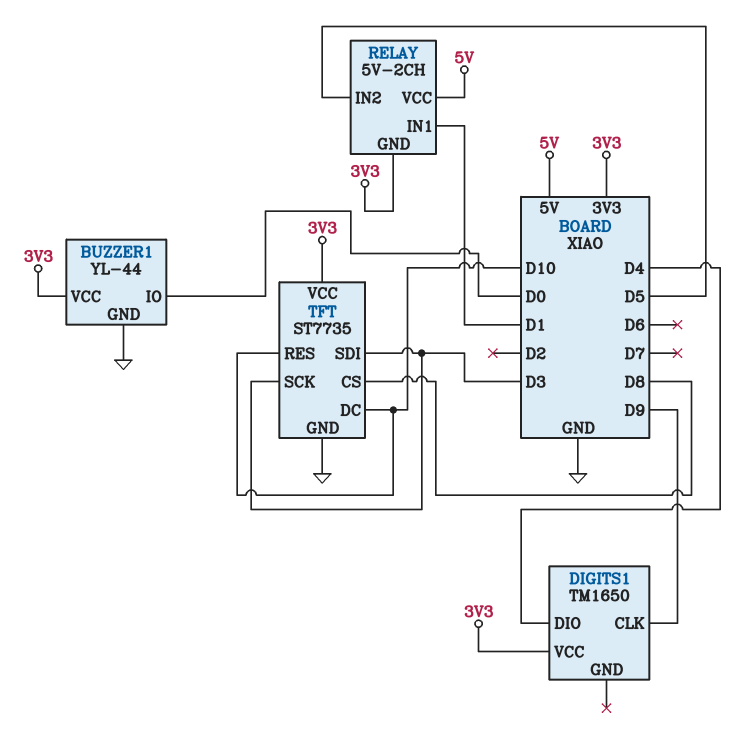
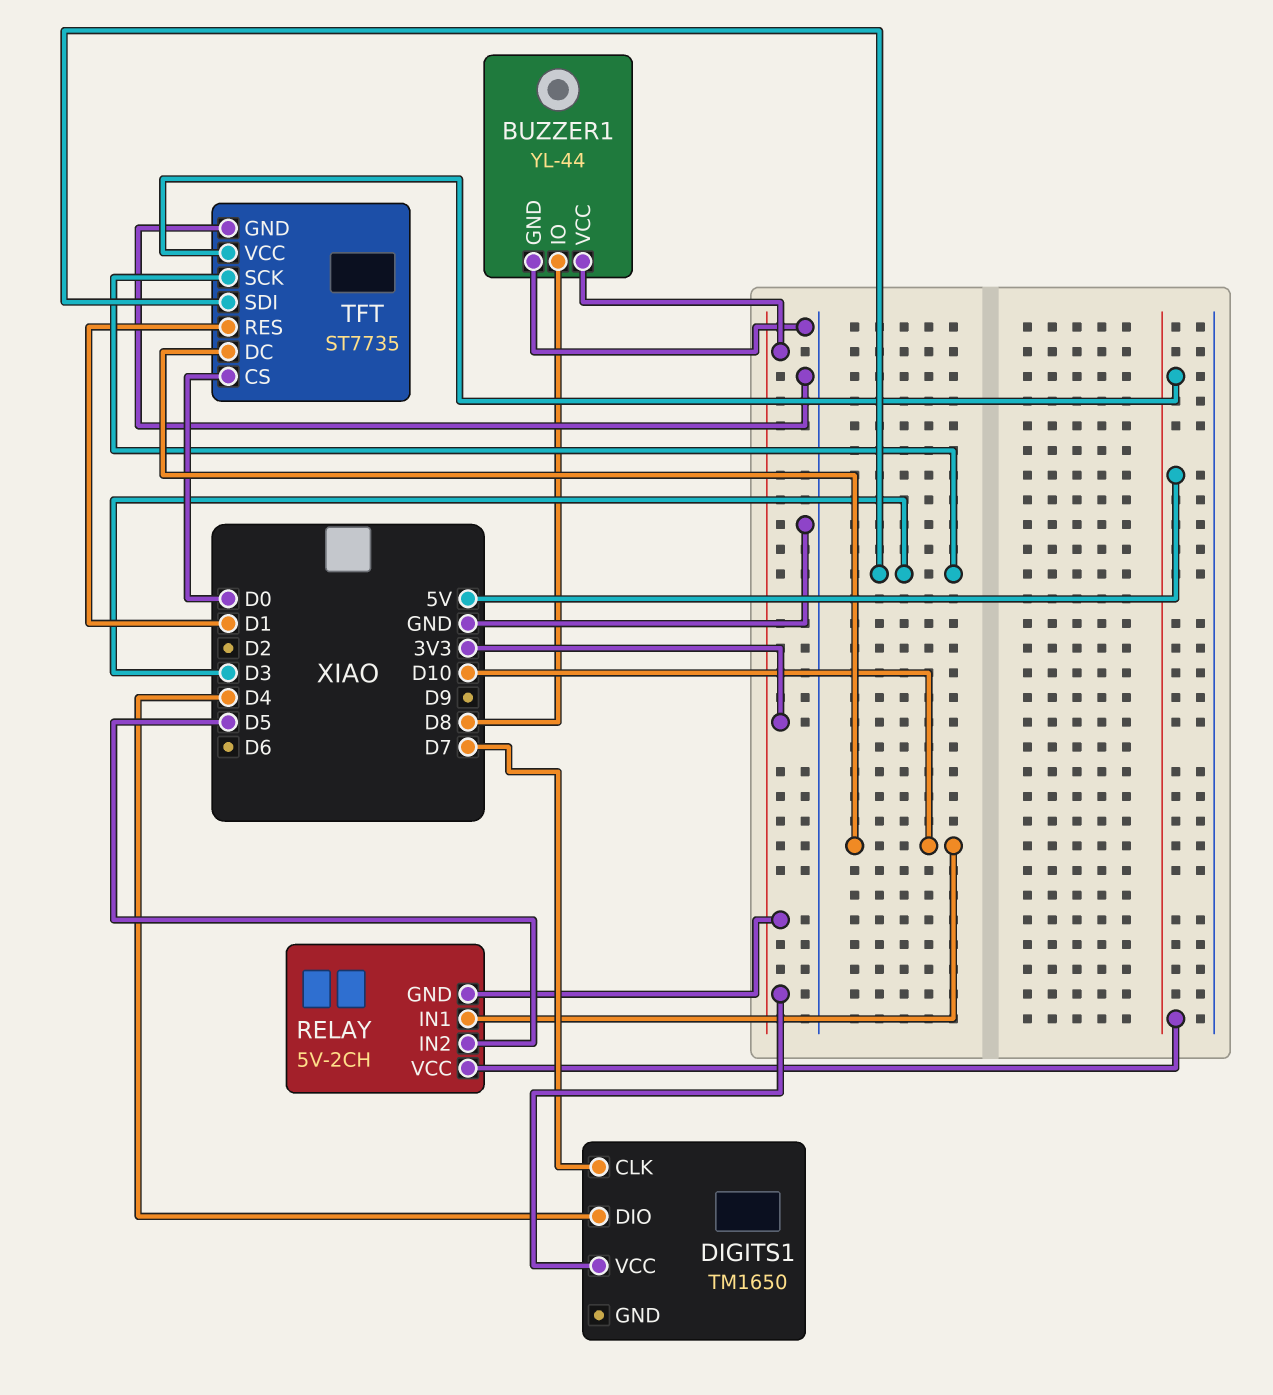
BUZZER1 pin IO: D0 -> D8
DIGITS1 pin CLK: D9 -> D7
RELAY pin IN1: D1 -> D10
TFT pin CS: D8 -> D0
TFT pin RES: D10 -> D1
TFT pin VCC: 3V3 -> 5V

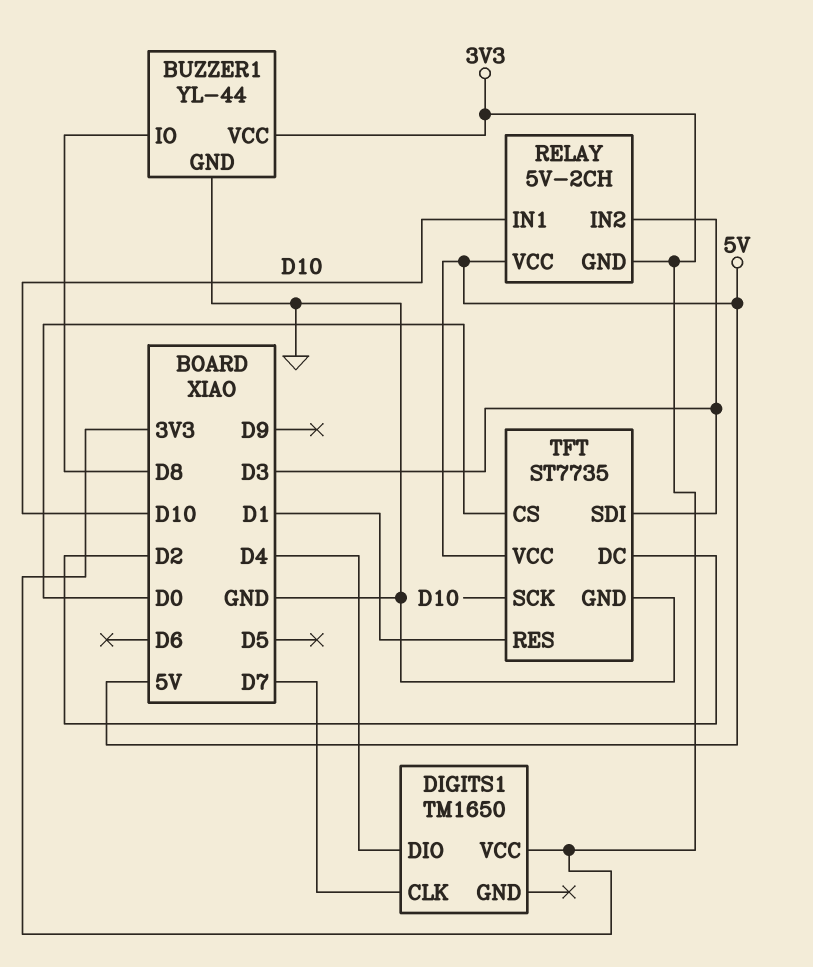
RELAY pin IN2: D5 -> D3
TFT pin DC: D10 -> D2
TFT pin SCK: D3 -> D10

